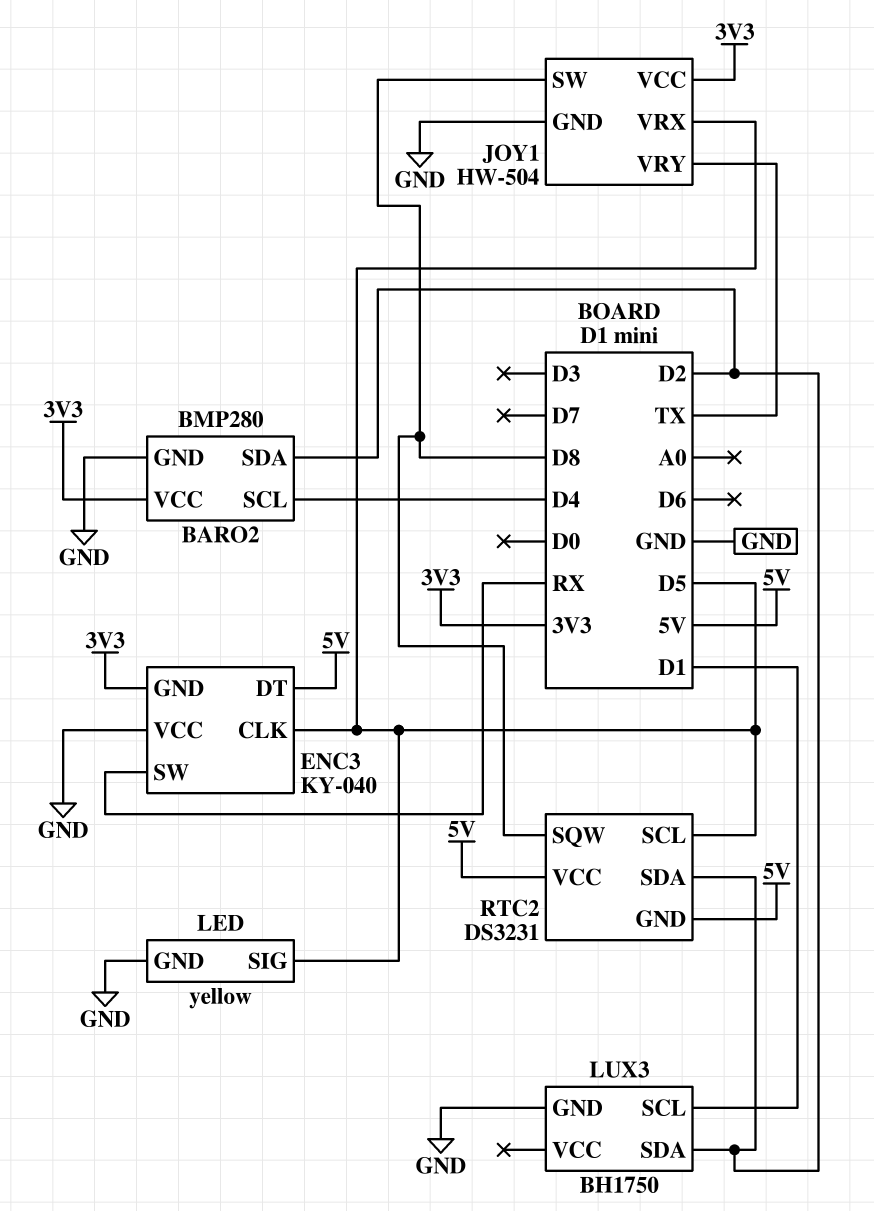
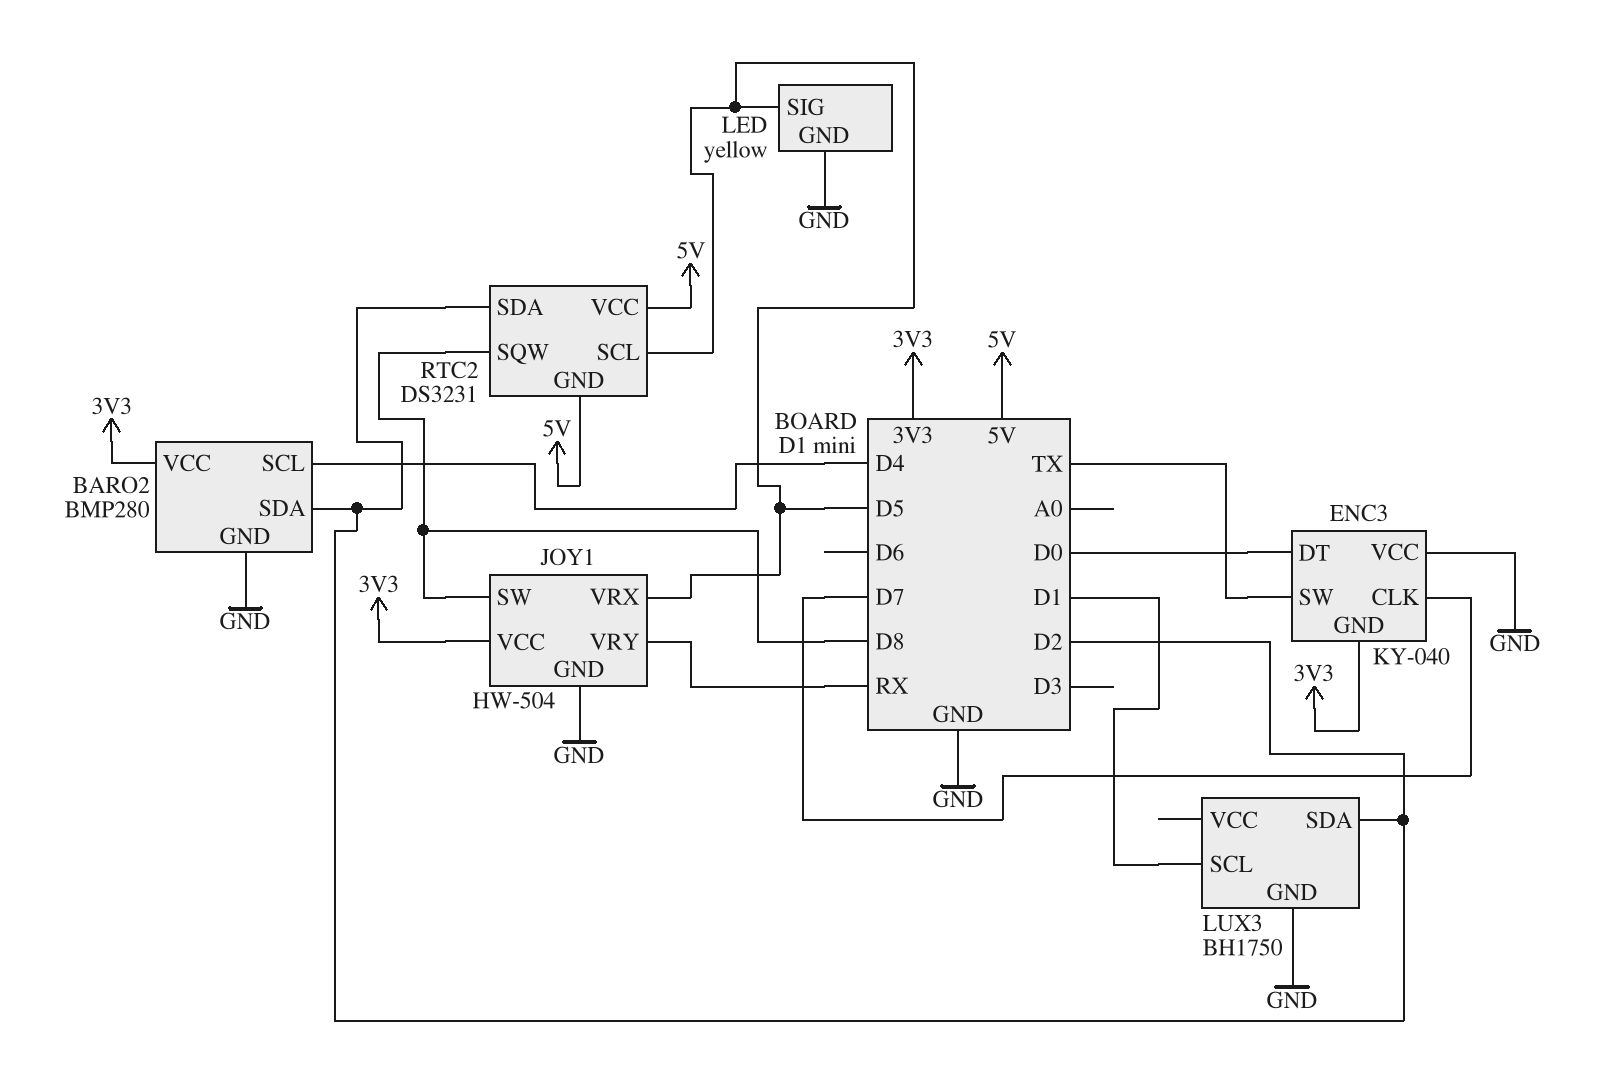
ENC3 pin CLK: D5 -> D7
ENC3 pin DT: 5V -> D0
ENC3 pin SW: RX -> TX
JOY1 pin VRY: TX -> RX

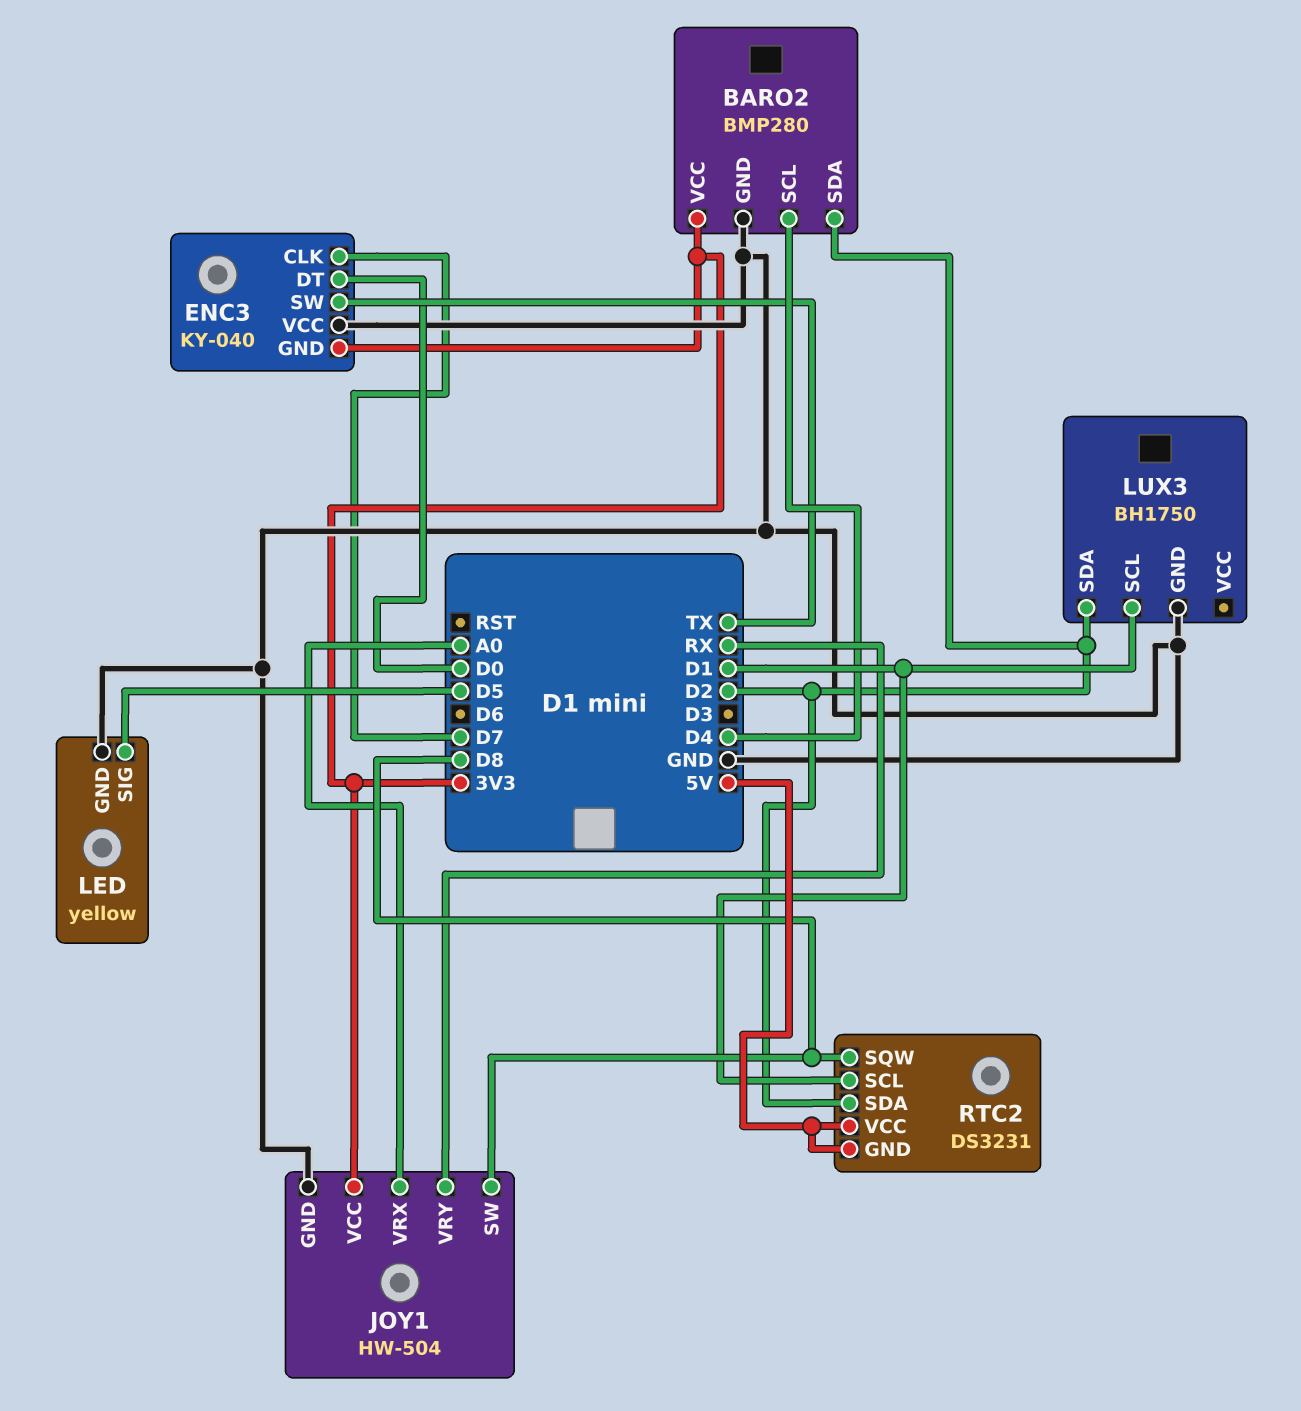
JOY1 pin VRX: D5 -> A0
RTC2 pin SCL: D5 -> D1

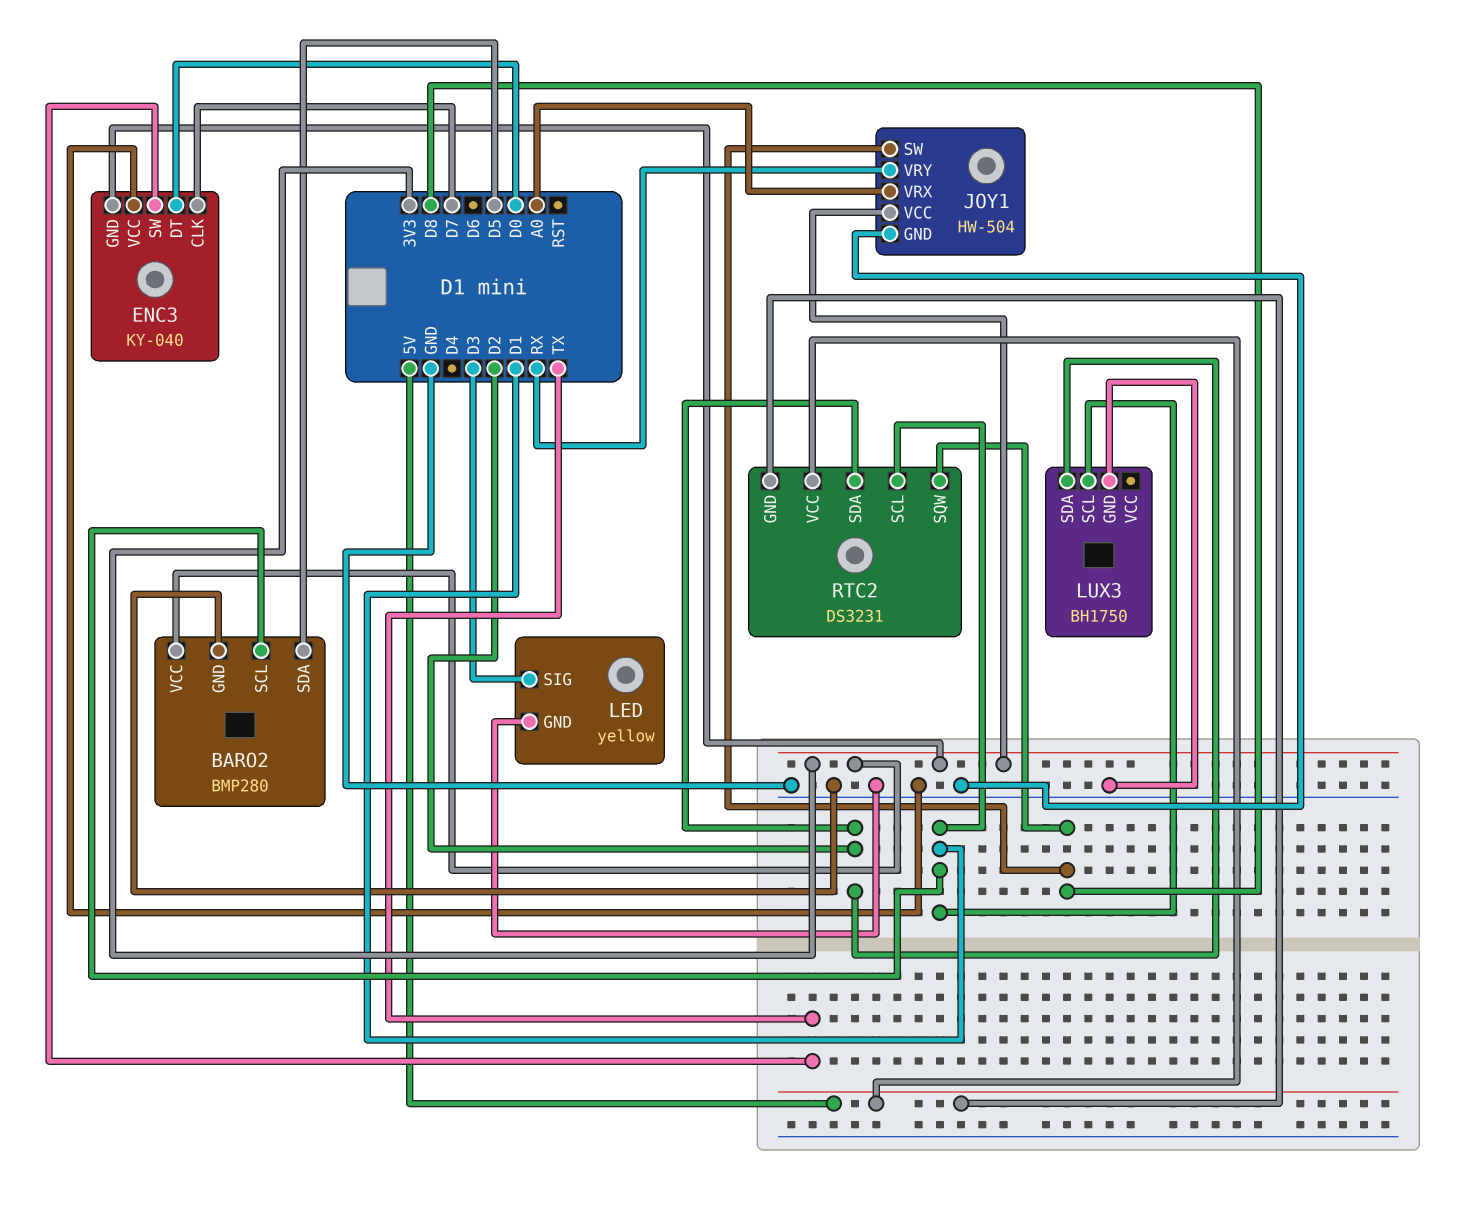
BARO2 pin SCL: D4 -> D1
BARO2 pin SDA: D2 -> D5
LED pin SIG: D5 -> D3

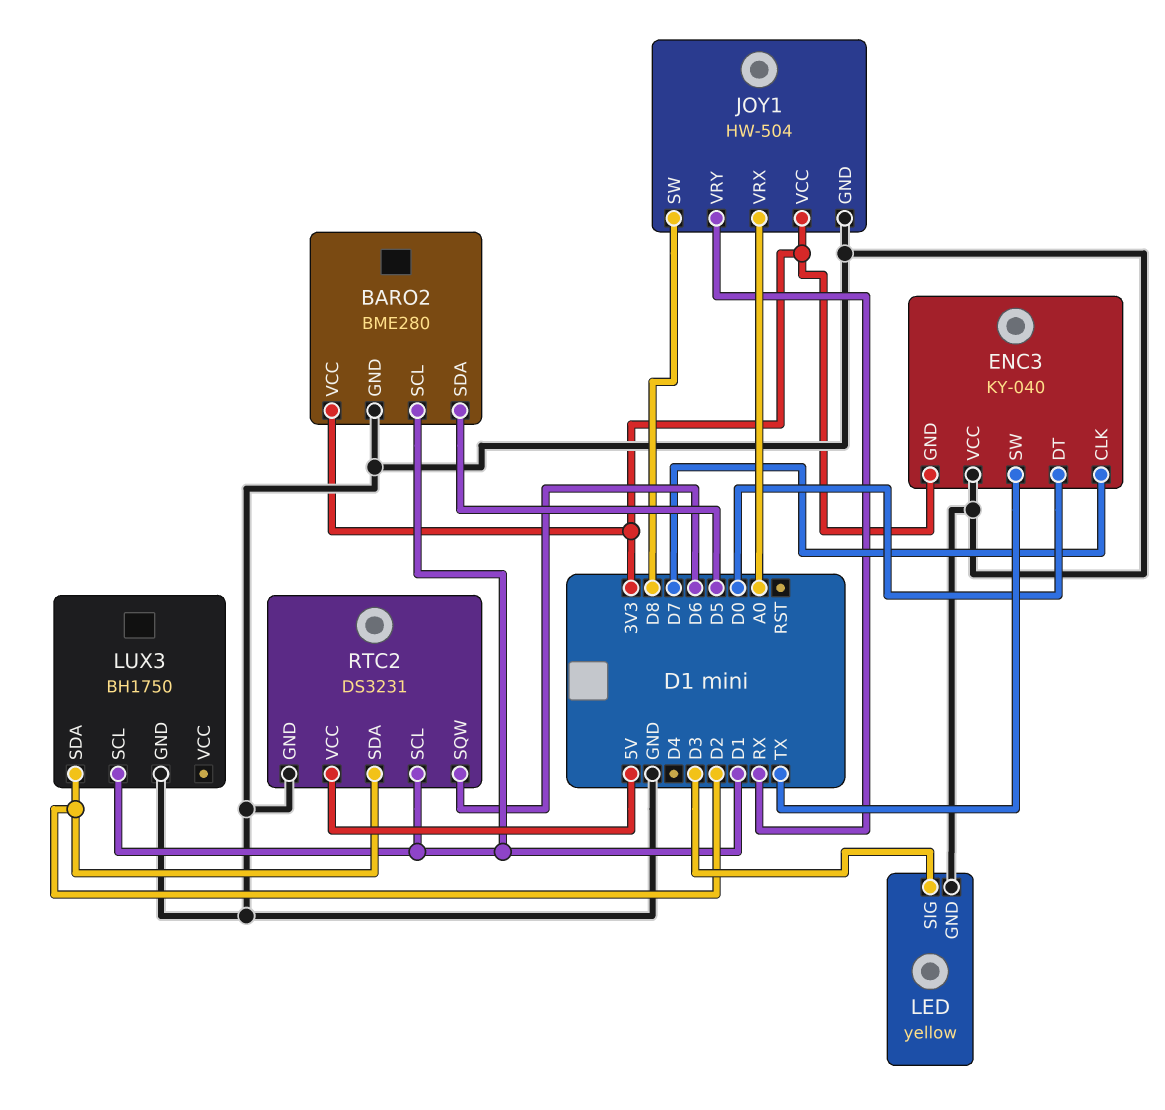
BARO2: BMP280 -> BME280
RTC2 pin GND: 5V -> GND
RTC2 pin SQW: D8 -> D6

